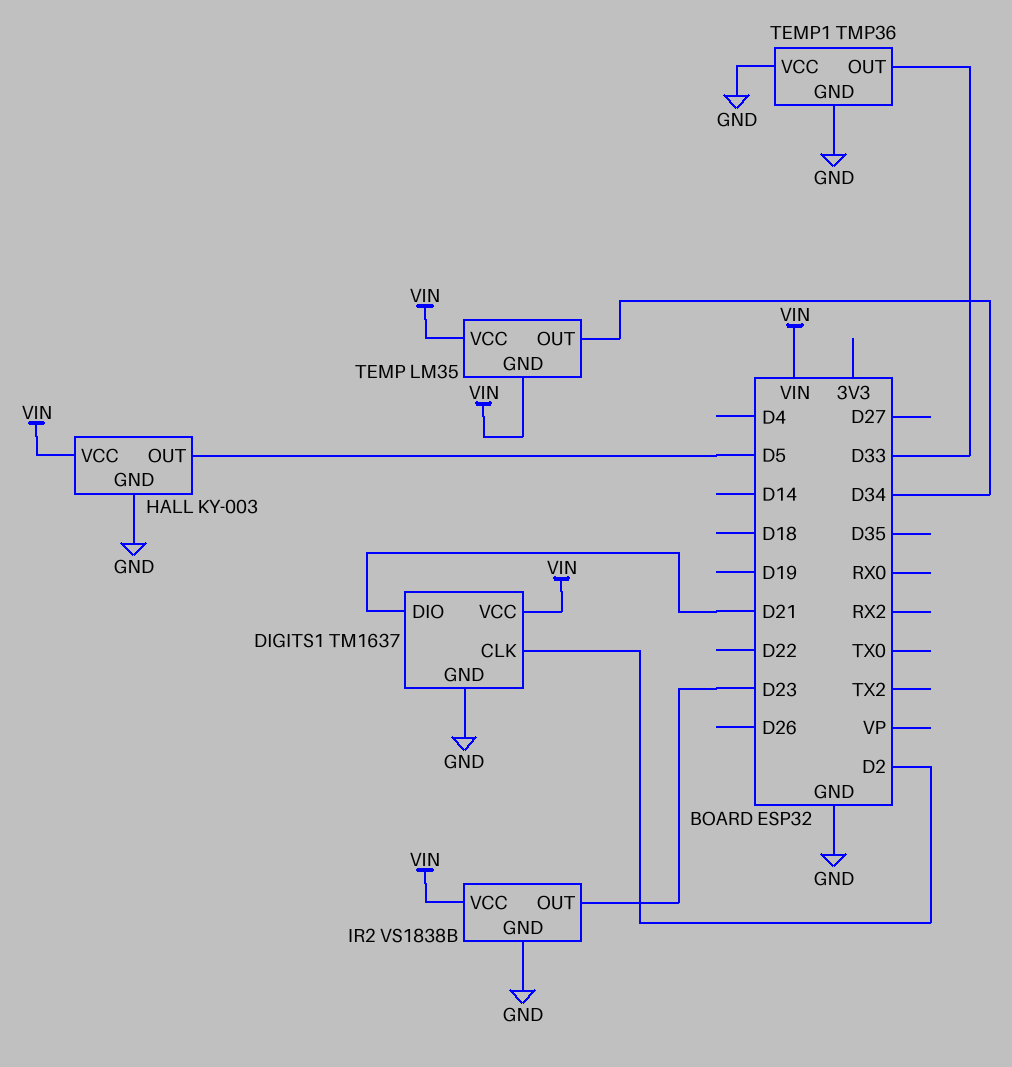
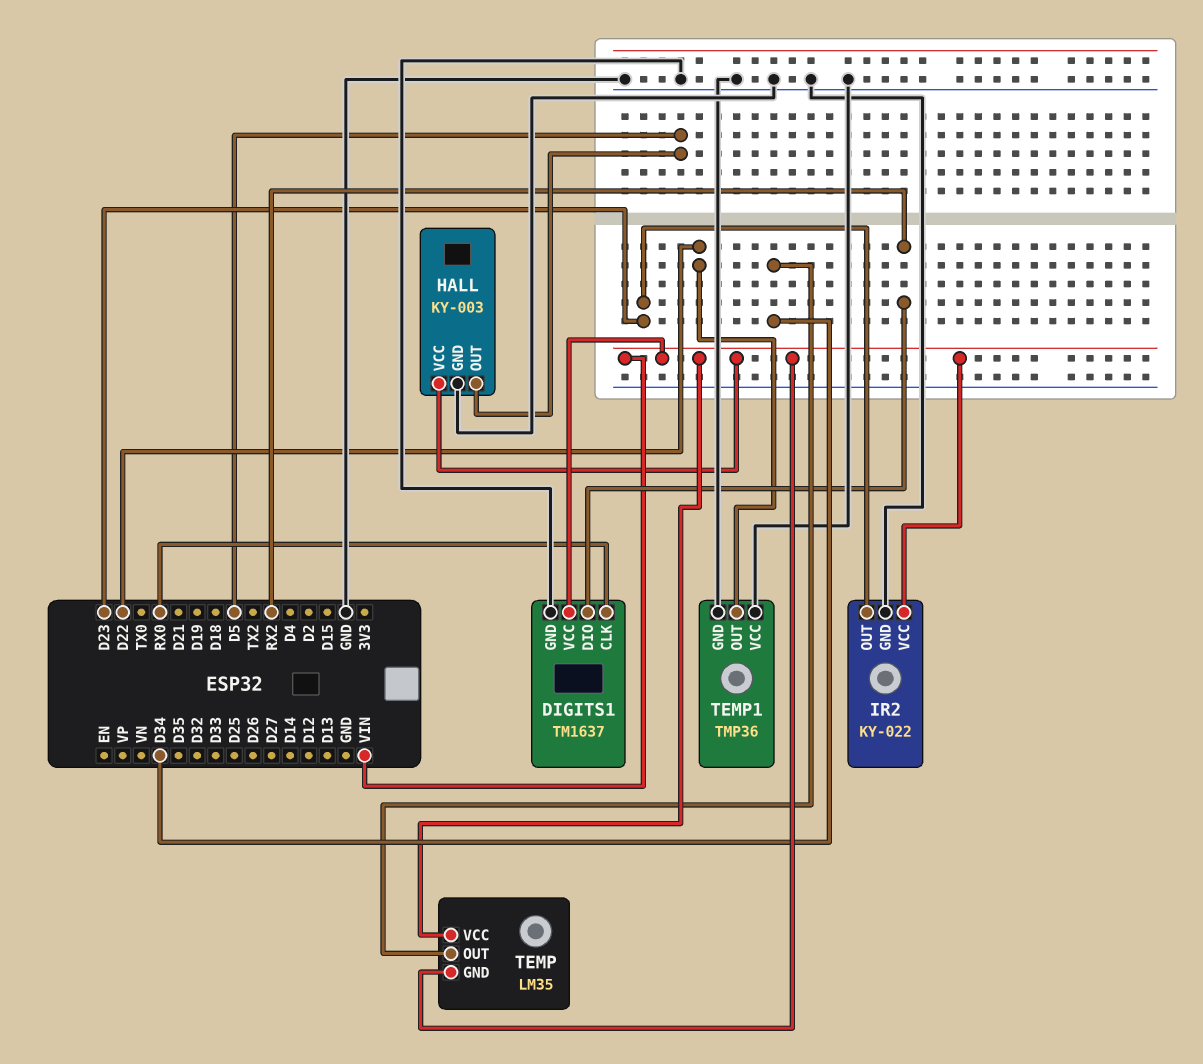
DIGITS1 pin CLK: D2 -> RX0
DIGITS1 pin DIO: D21 -> RX2
IR2: VS1838B -> KY-022
TEMP1 pin OUT: D33 -> D22

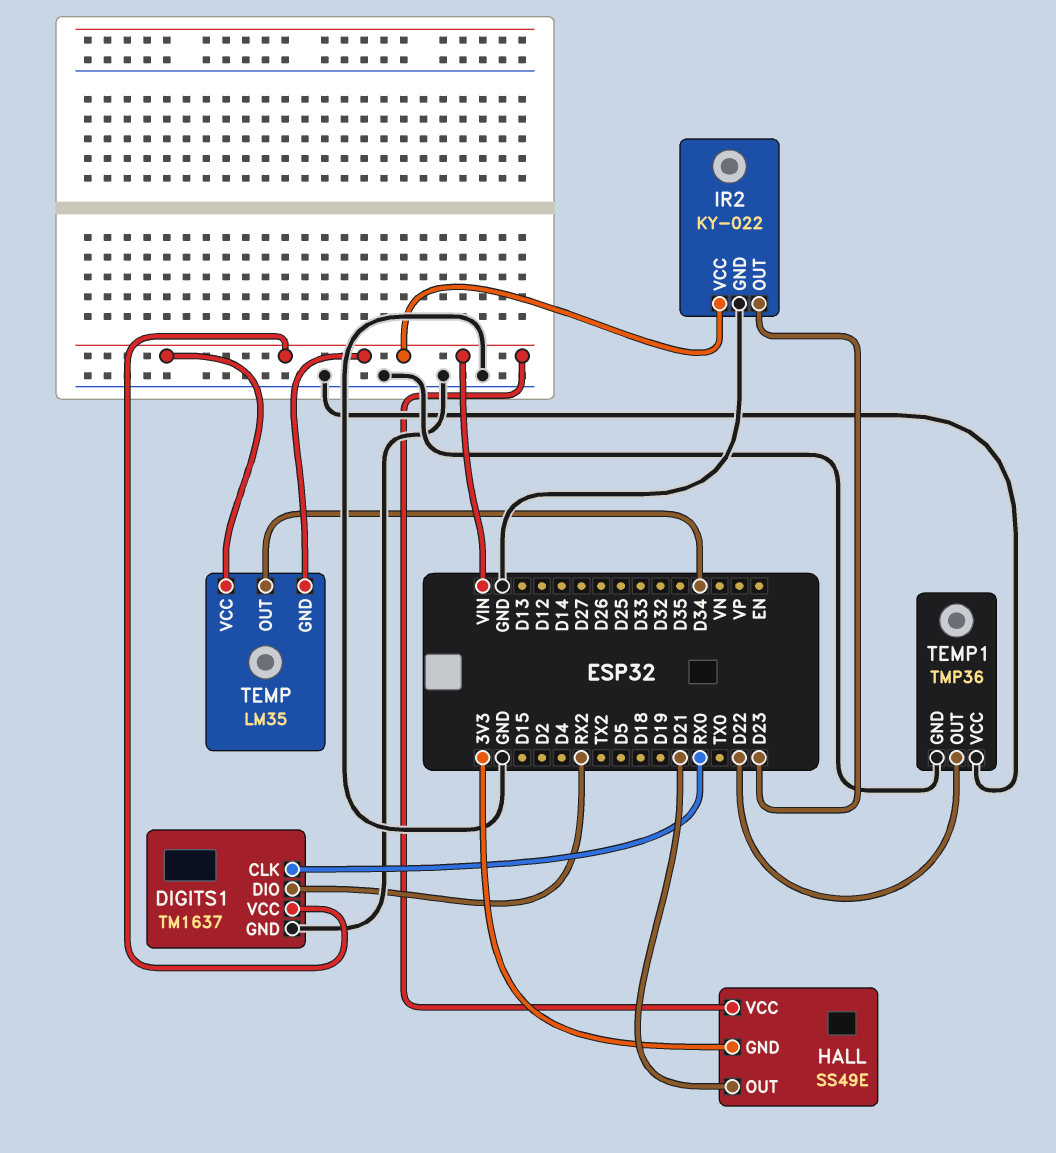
HALL: KY-003 -> SS49E
HALL pin GND: GND -> 3V3
HALL pin OUT: D5 -> D21

